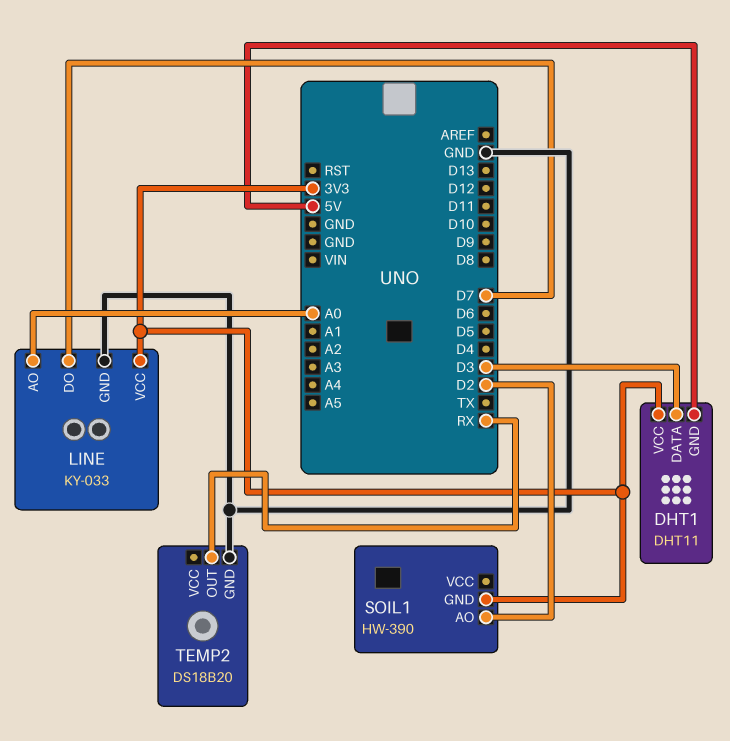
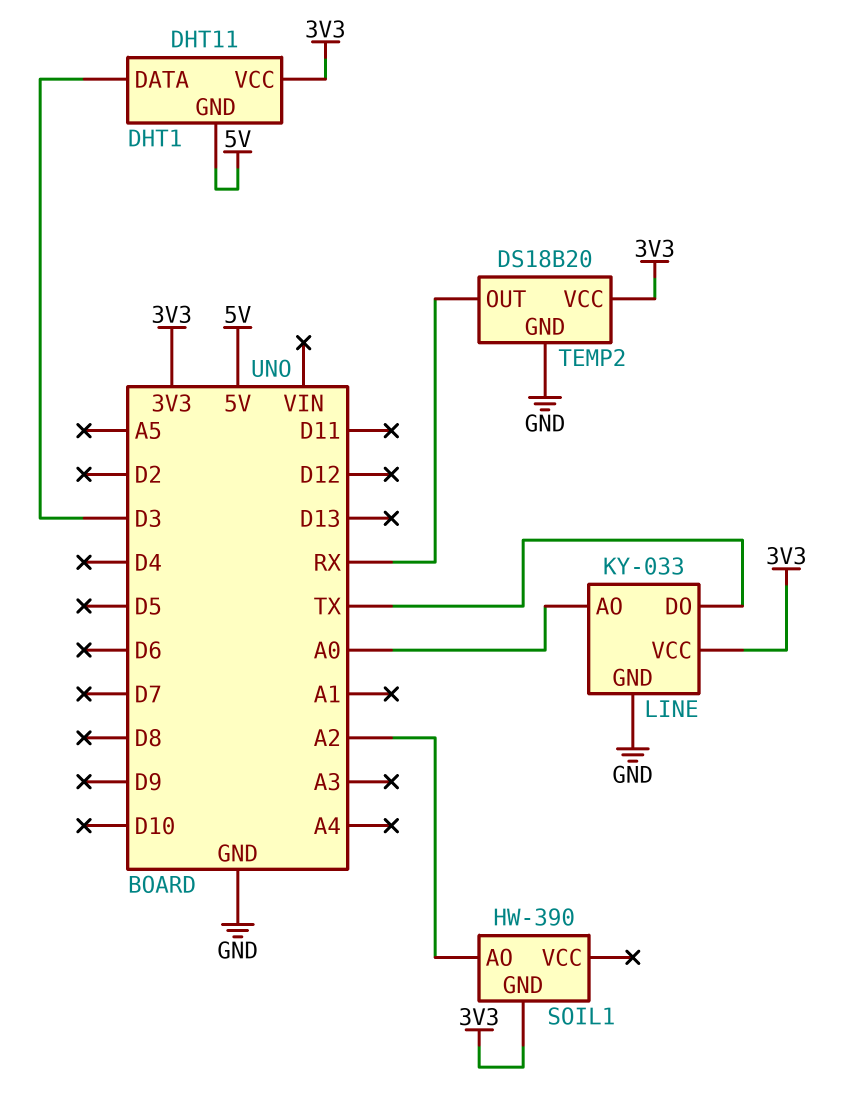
LINE pin DO: D7 -> TX
SOIL1 pin AO: D2 -> A2
TEMP2 pin VCC: none -> 3V3

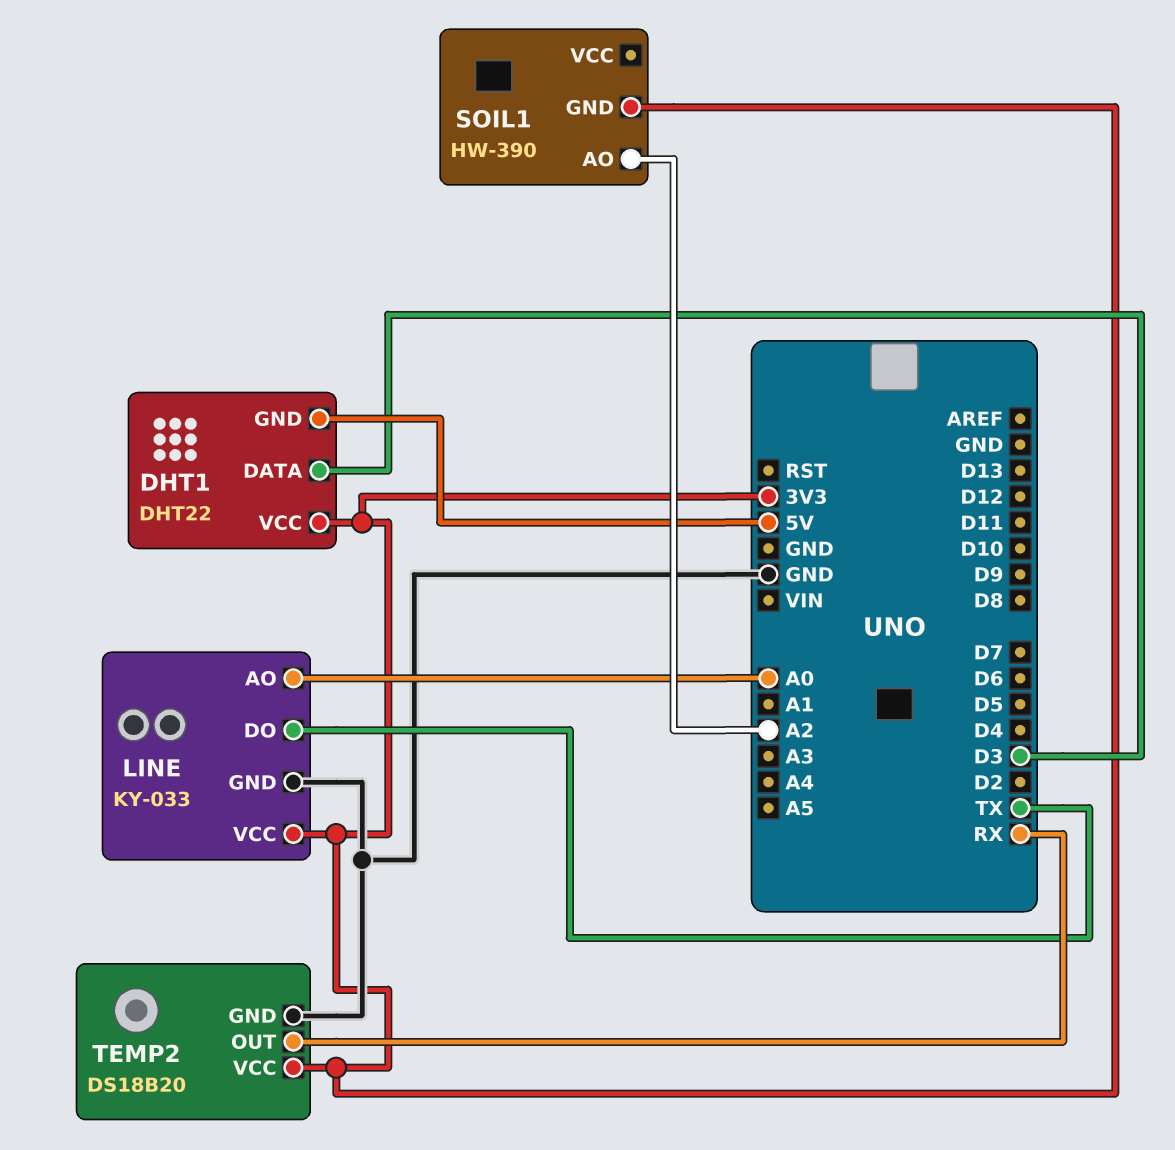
DHT1: DHT11 -> DHT22

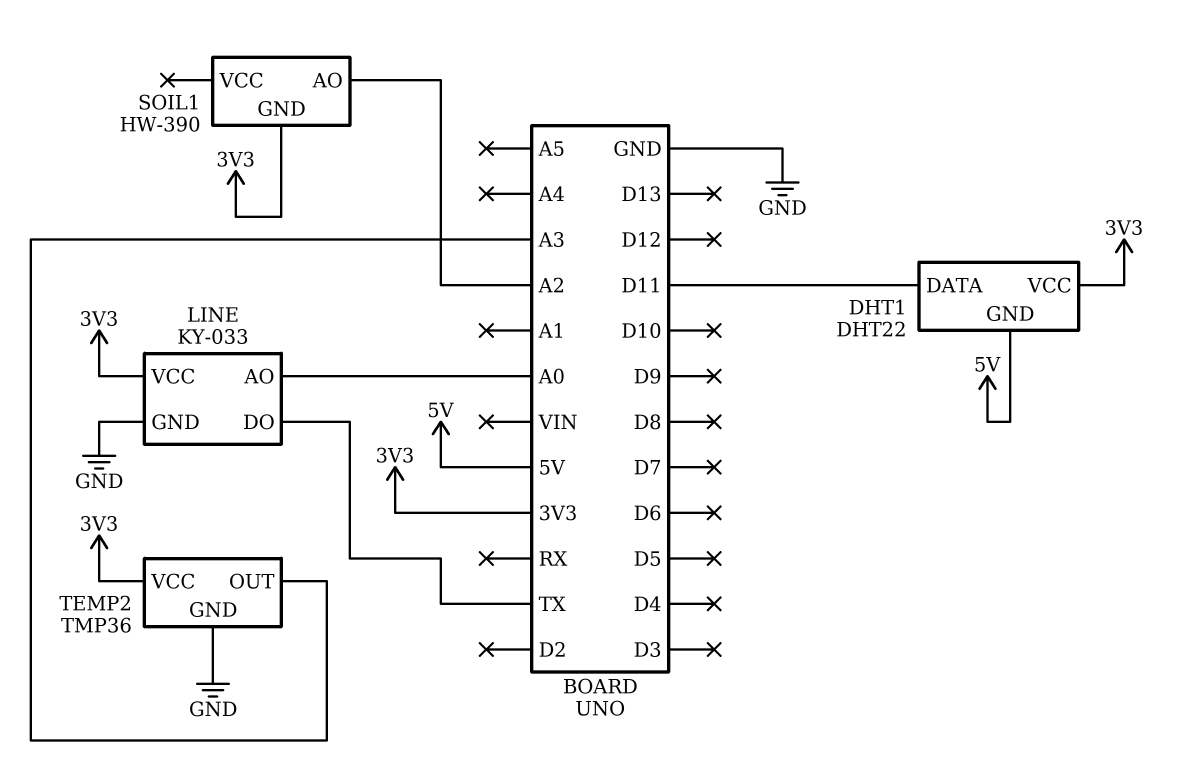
DHT1 pin DATA: D3 -> D11
TEMP2: DS18B20 -> TMP36
TEMP2 pin OUT: RX -> A3

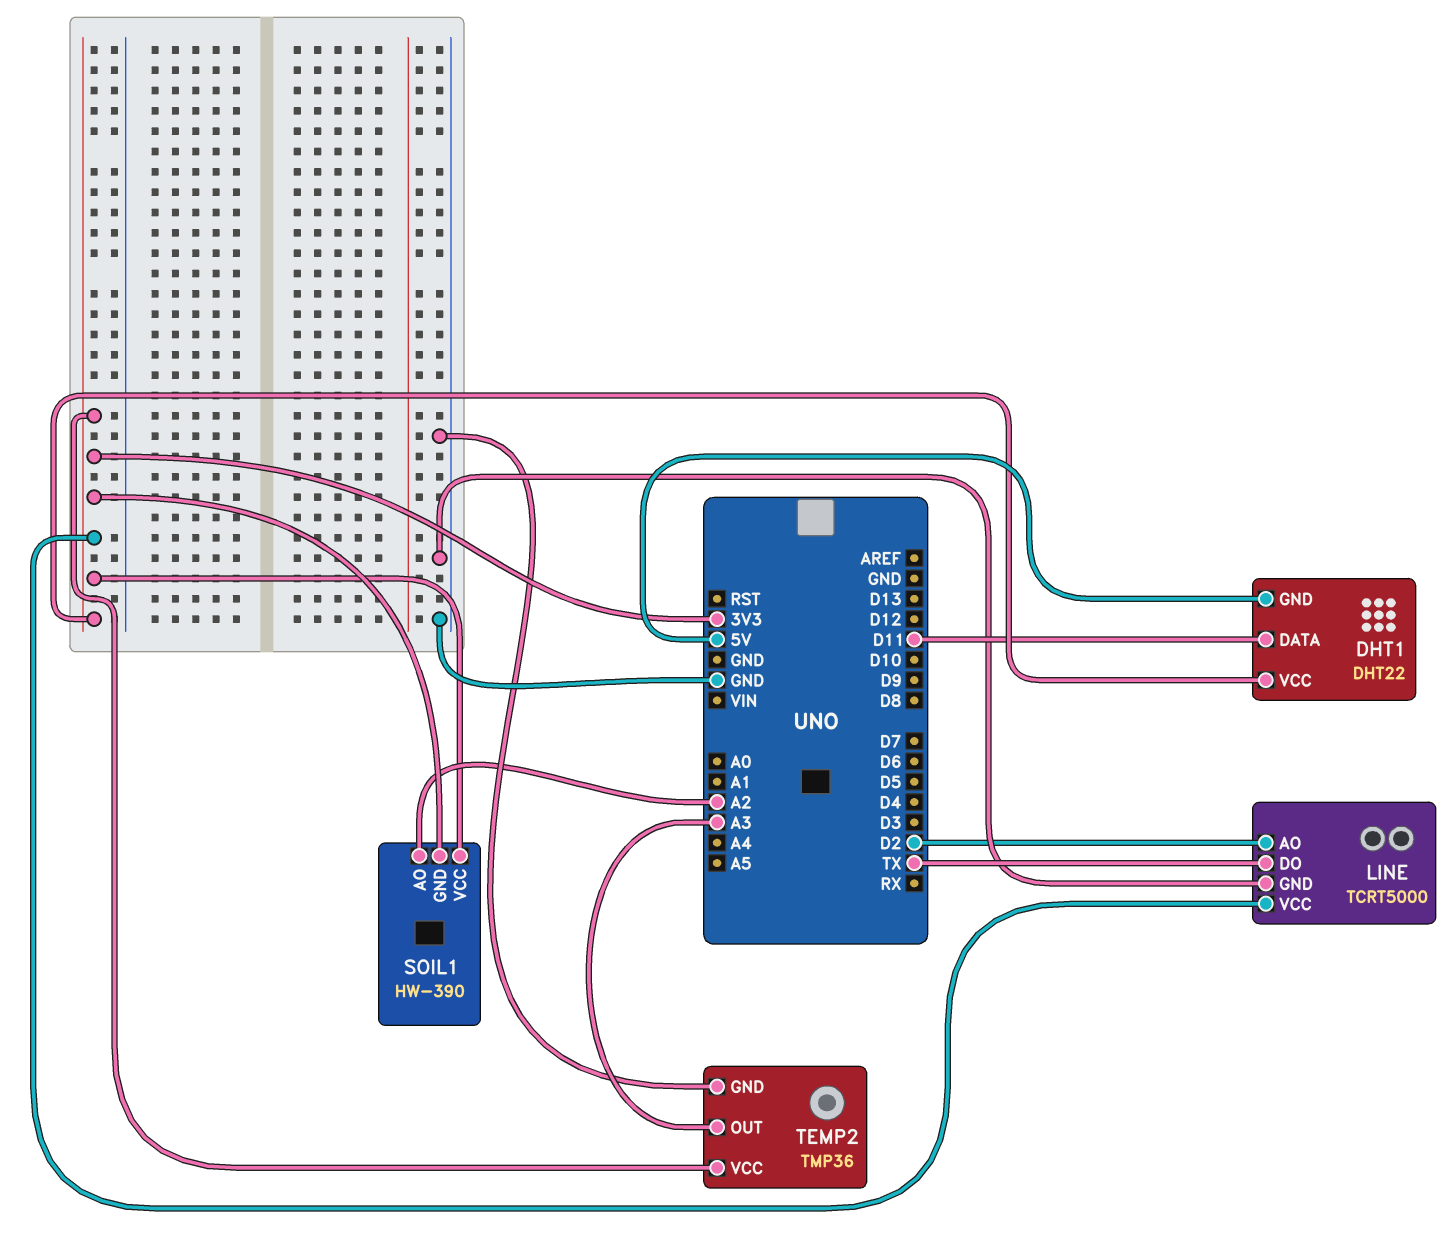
LINE: KY-033 -> TCRT5000
LINE pin AO: A0 -> D2
SOIL1 pin VCC: none -> 3V3

